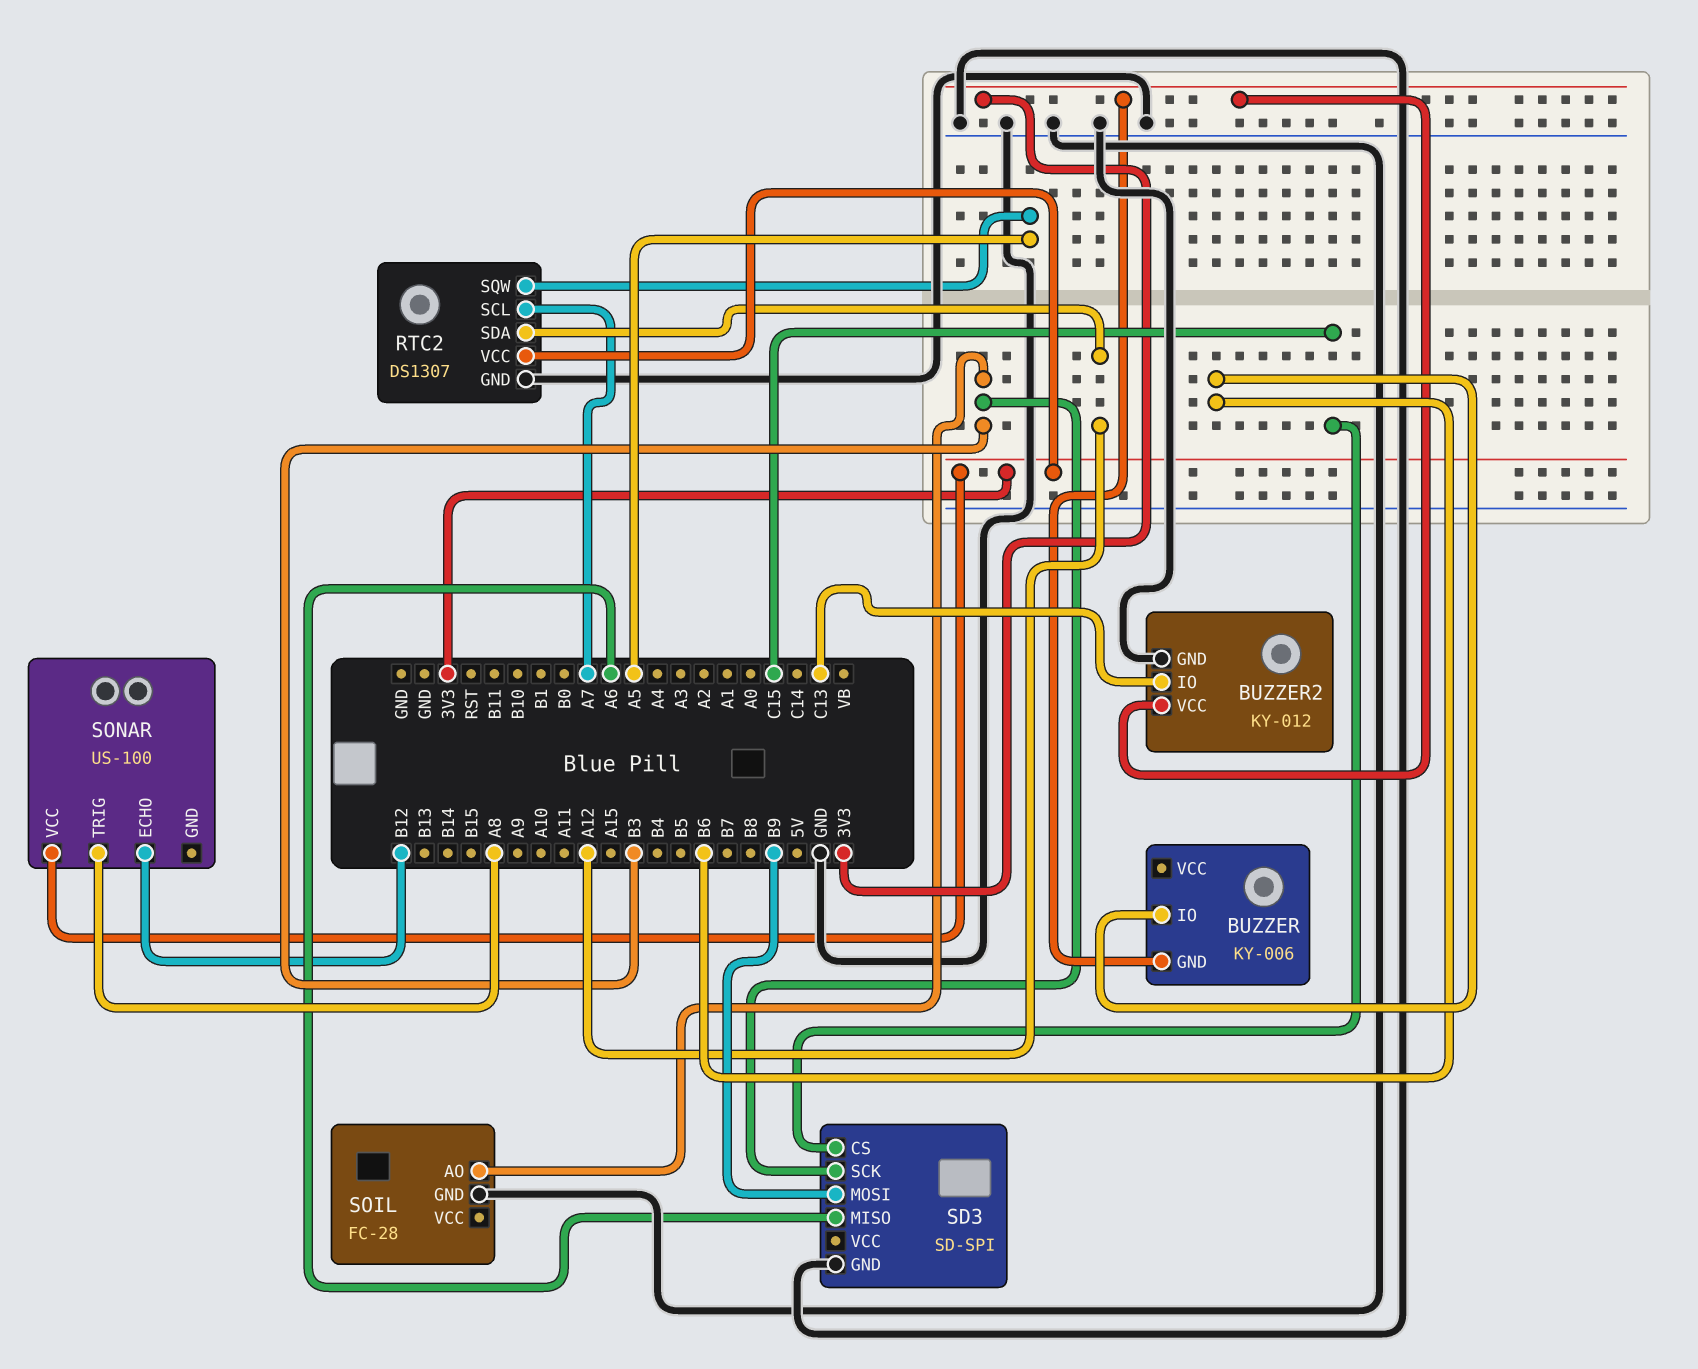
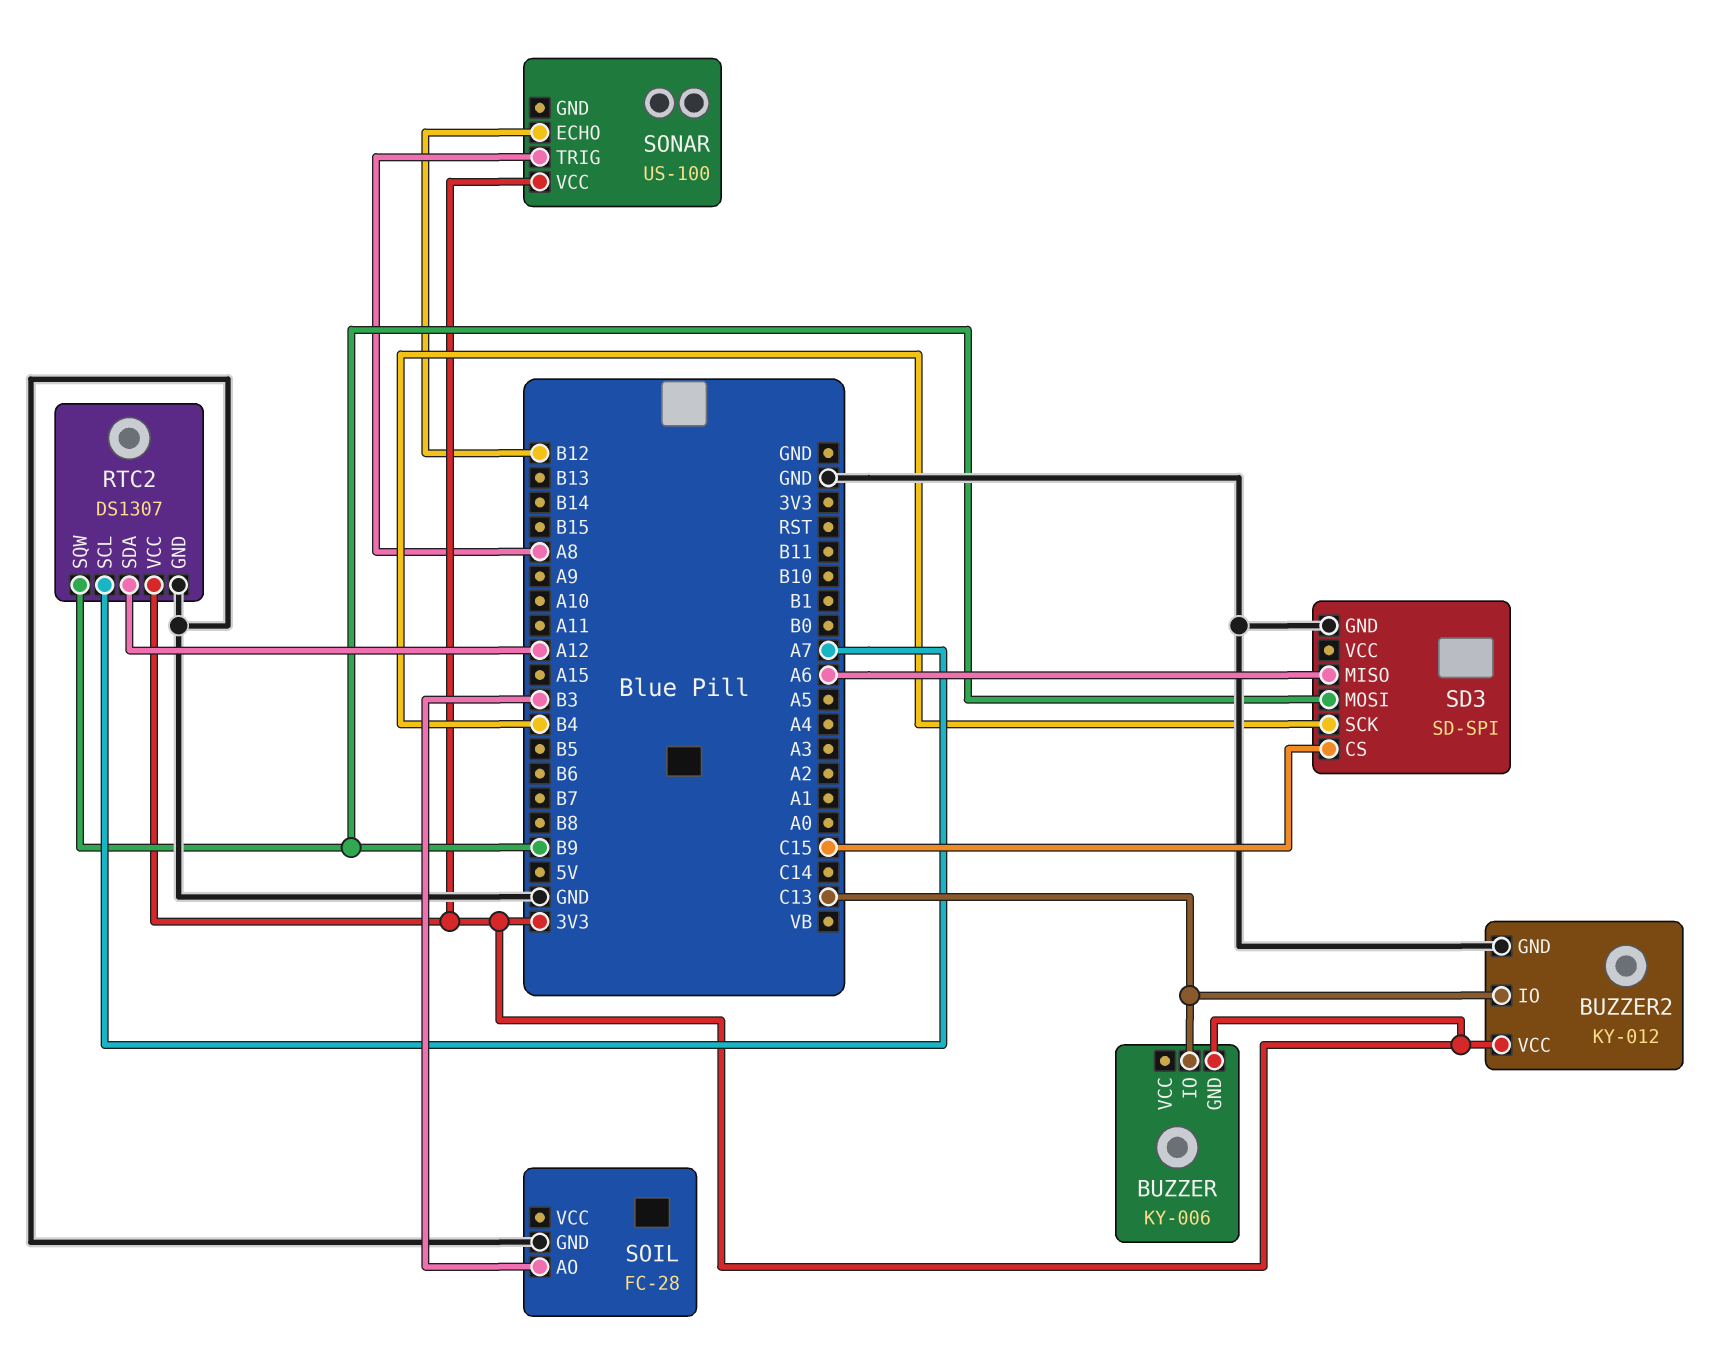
BUZZER pin IO: B6 -> C13
RTC2 pin SQW: A5 -> B9
SD3 pin SCK: B3 -> B4

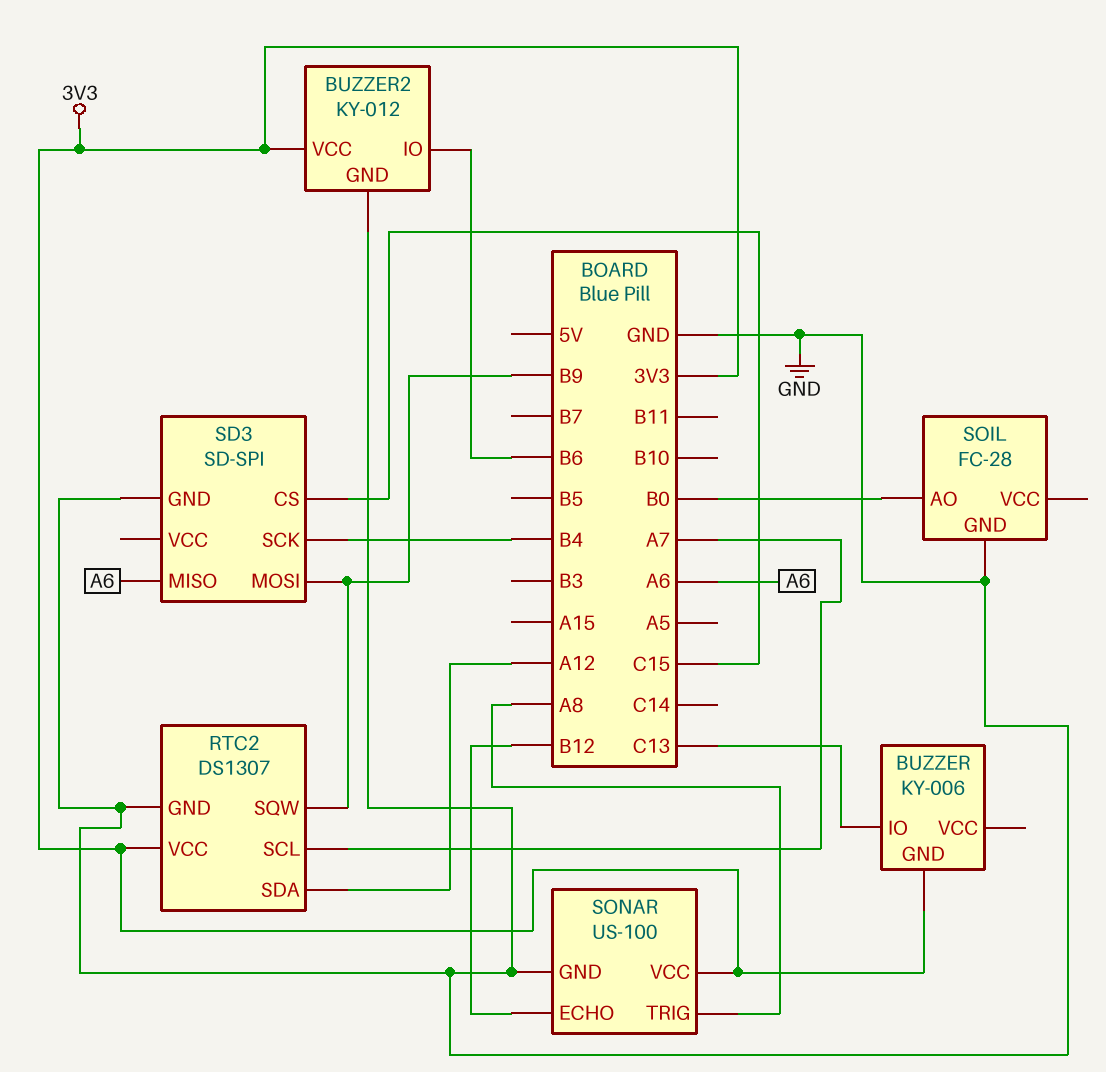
BUZZER2 pin IO: C13 -> B6
SOIL pin AO: B3 -> B0
SONAR pin GND: none -> GND

